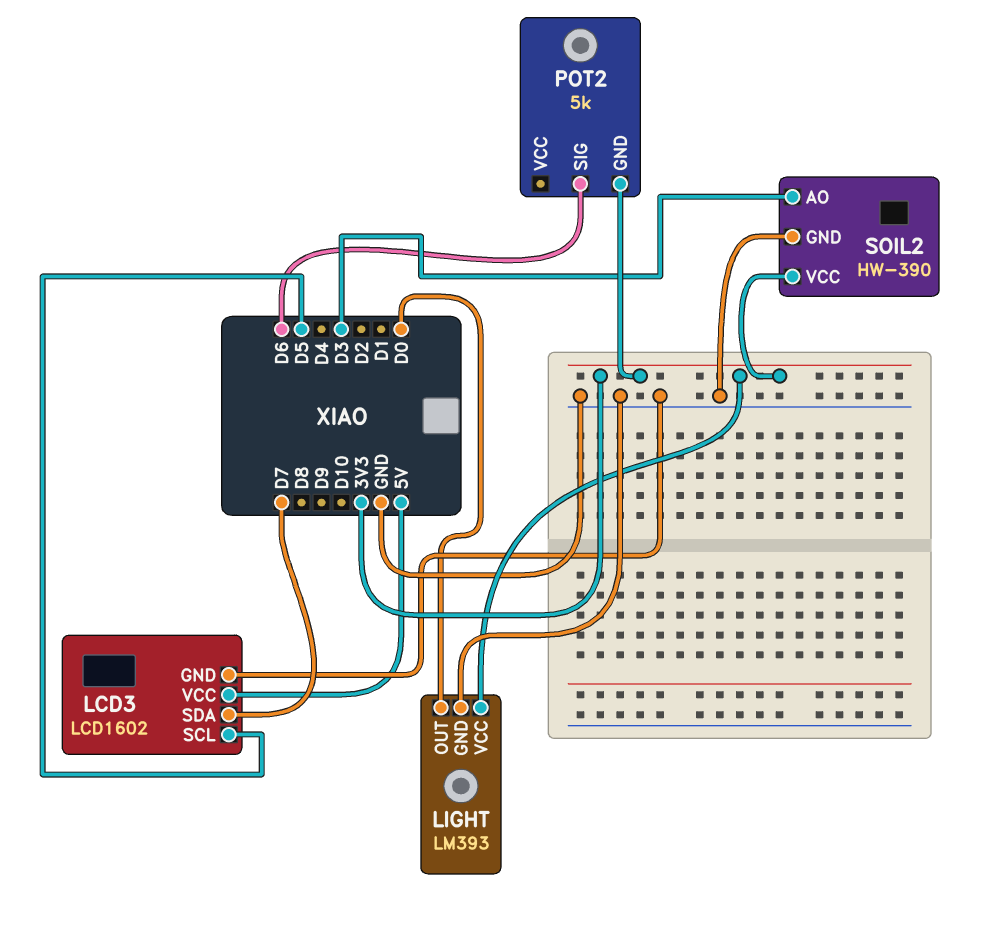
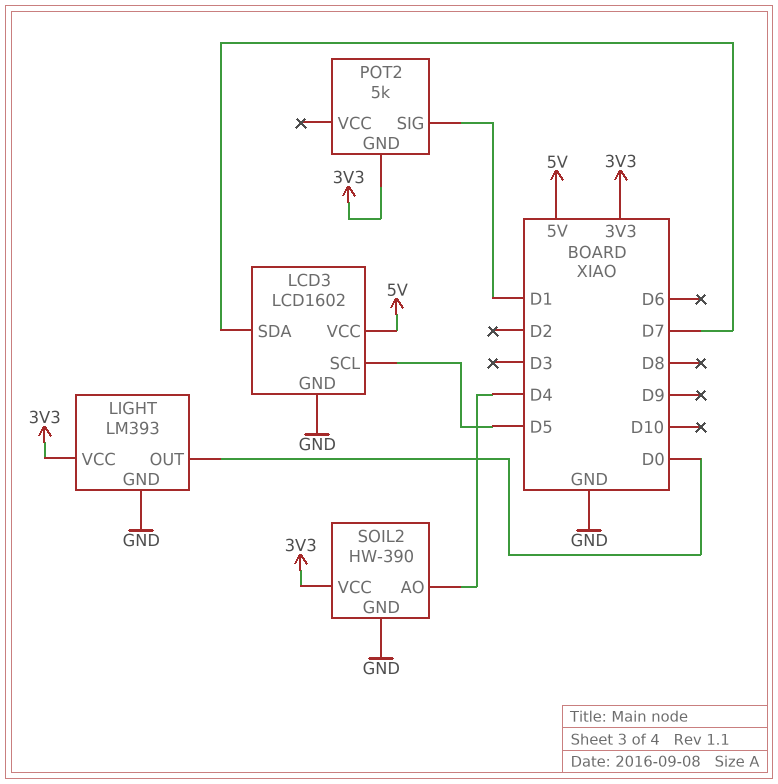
POT2 pin SIG: D6 -> D1
SOIL2 pin AO: D3 -> D4

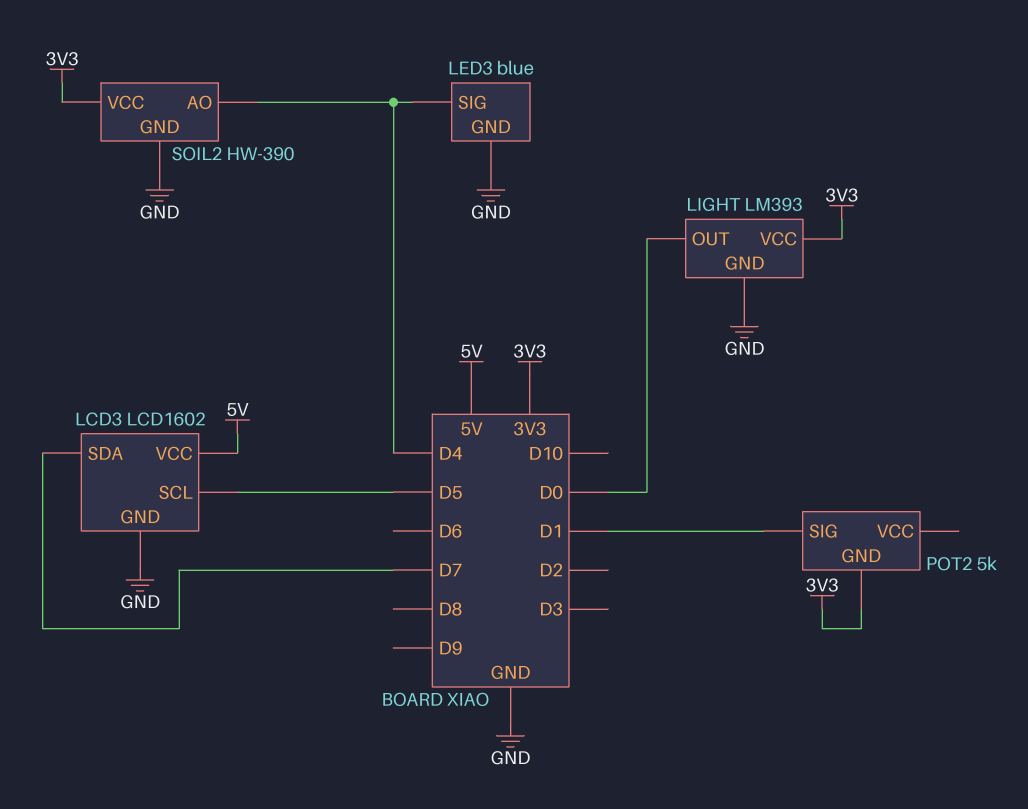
LED3: none -> blue
LED3 pin GND: none -> GND
LED3 pin SIG: none -> D4

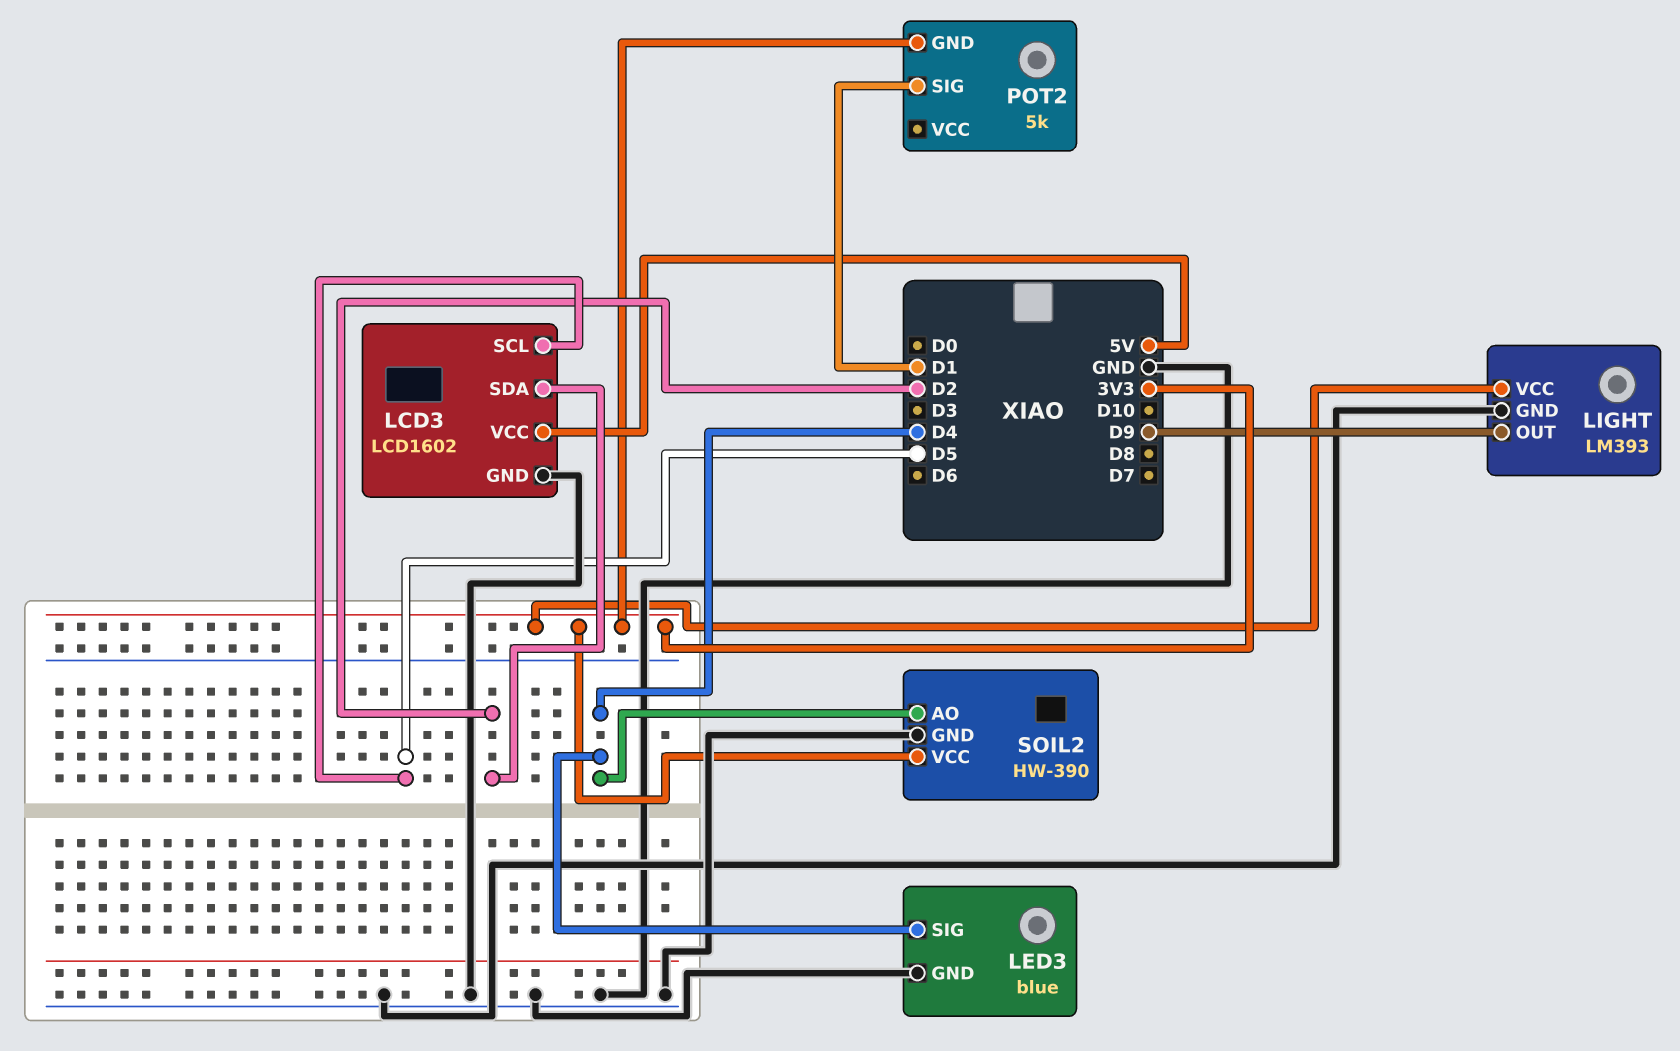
LCD3 pin SDA: D7 -> D2
LIGHT pin OUT: D0 -> D9

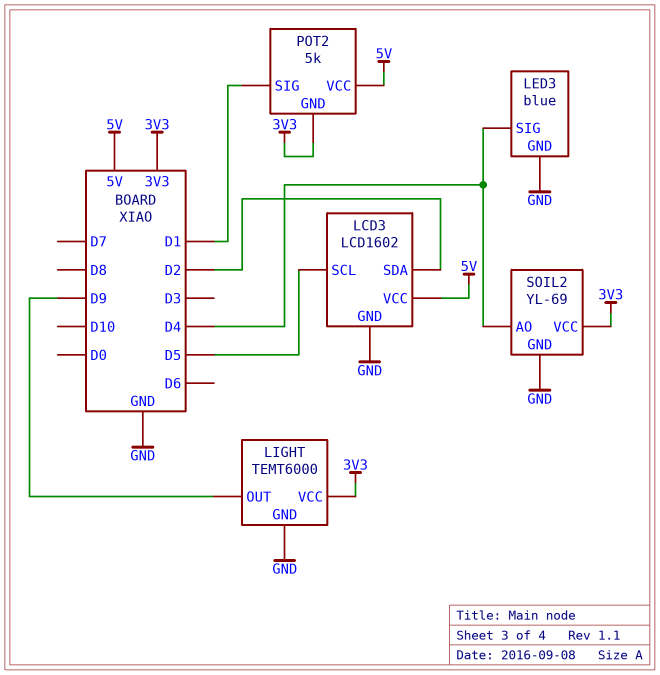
LIGHT: LM393 -> TEMT6000
POT2 pin VCC: none -> 5V
SOIL2: HW-390 -> YL-69

